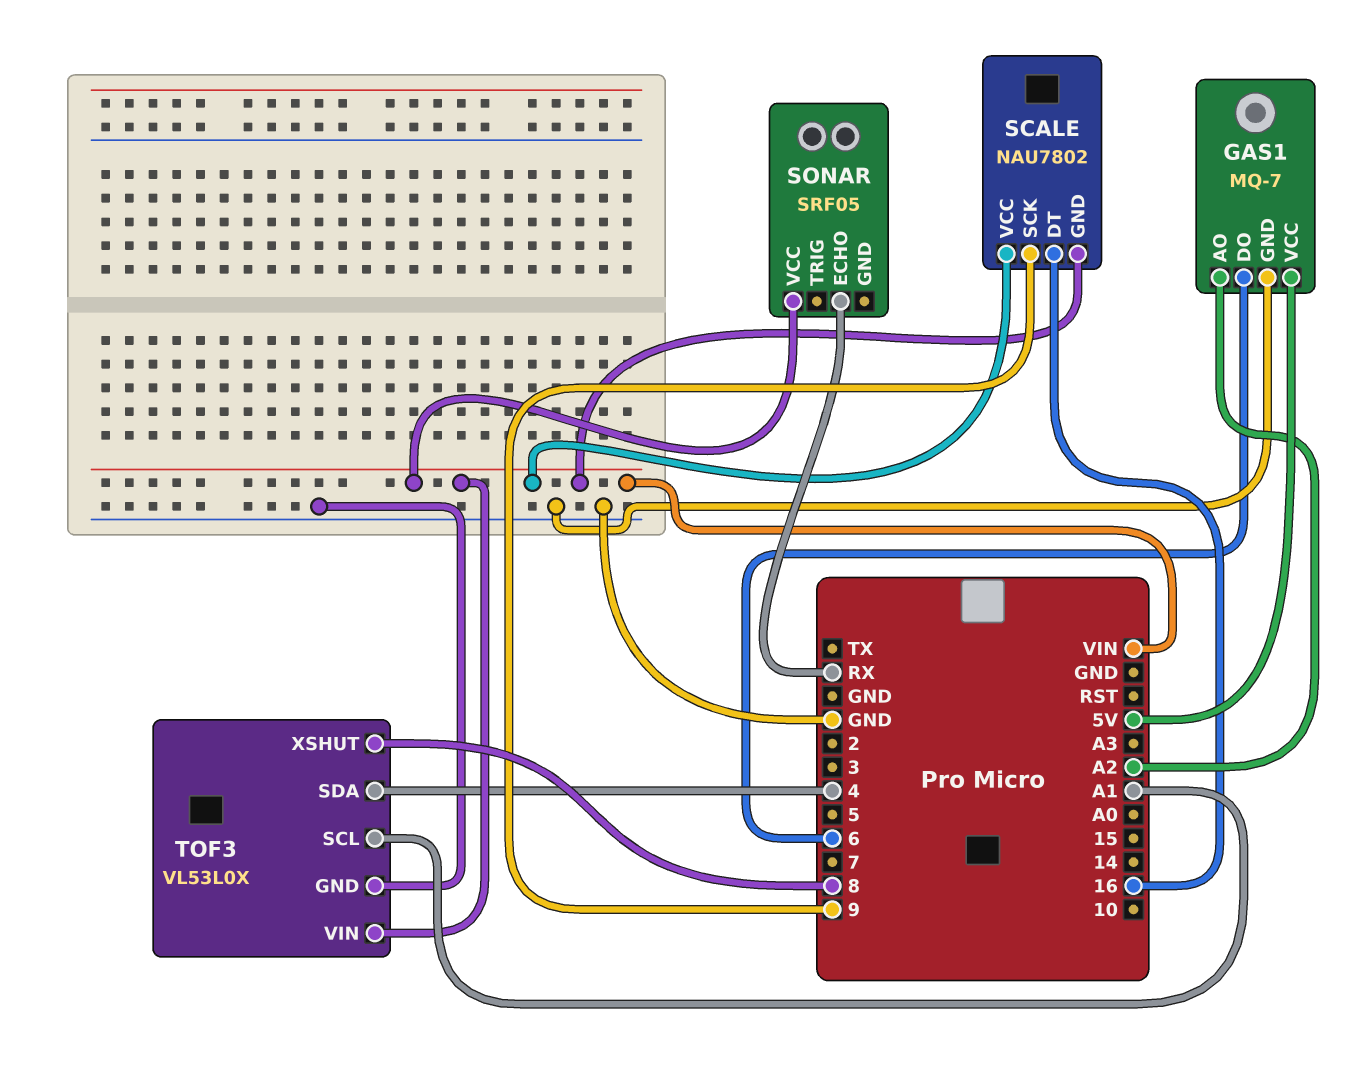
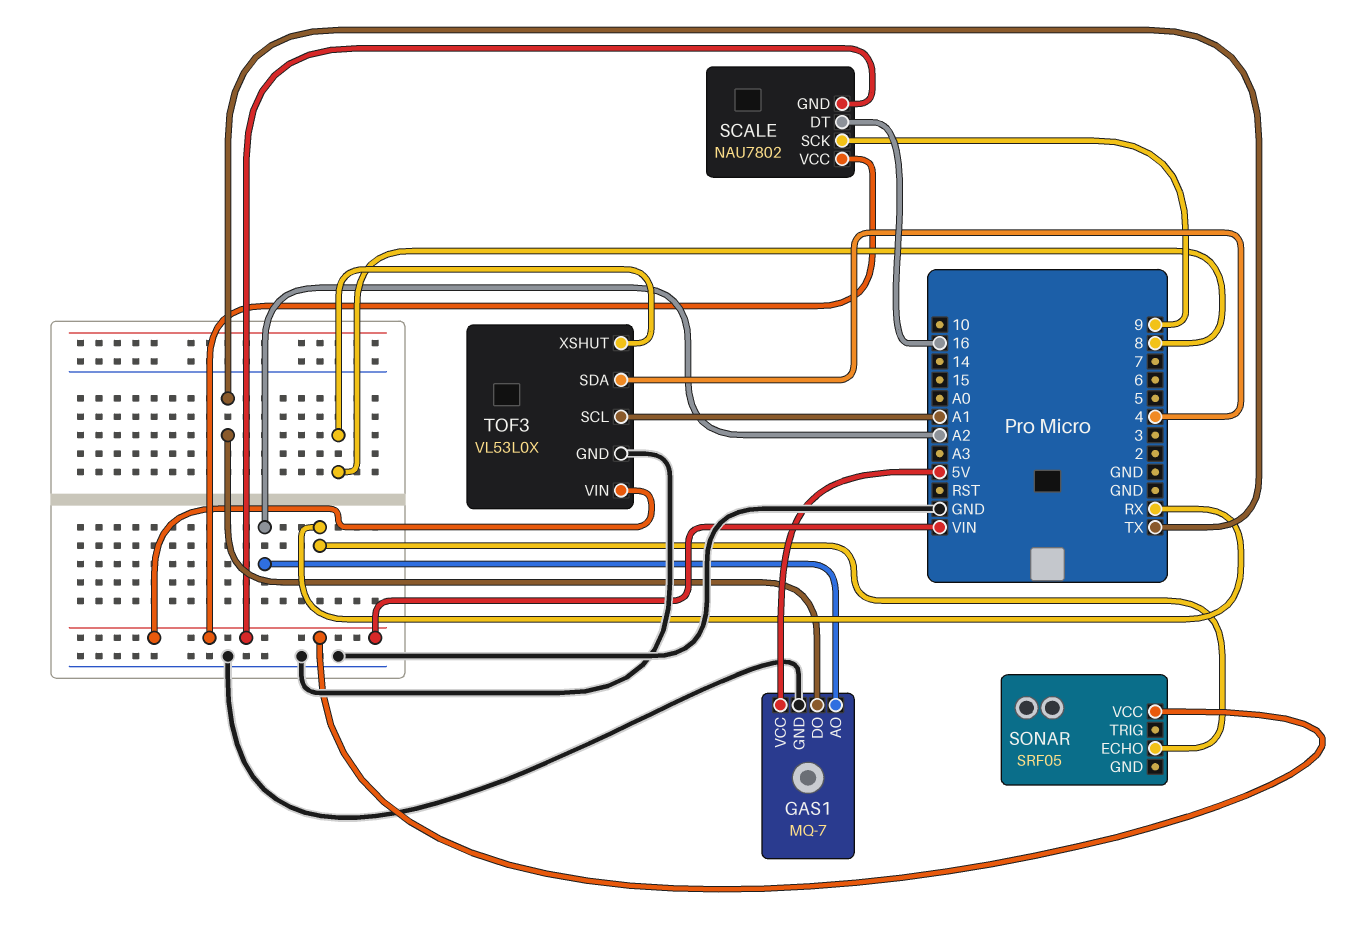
GAS1 pin DO: 6 -> TX

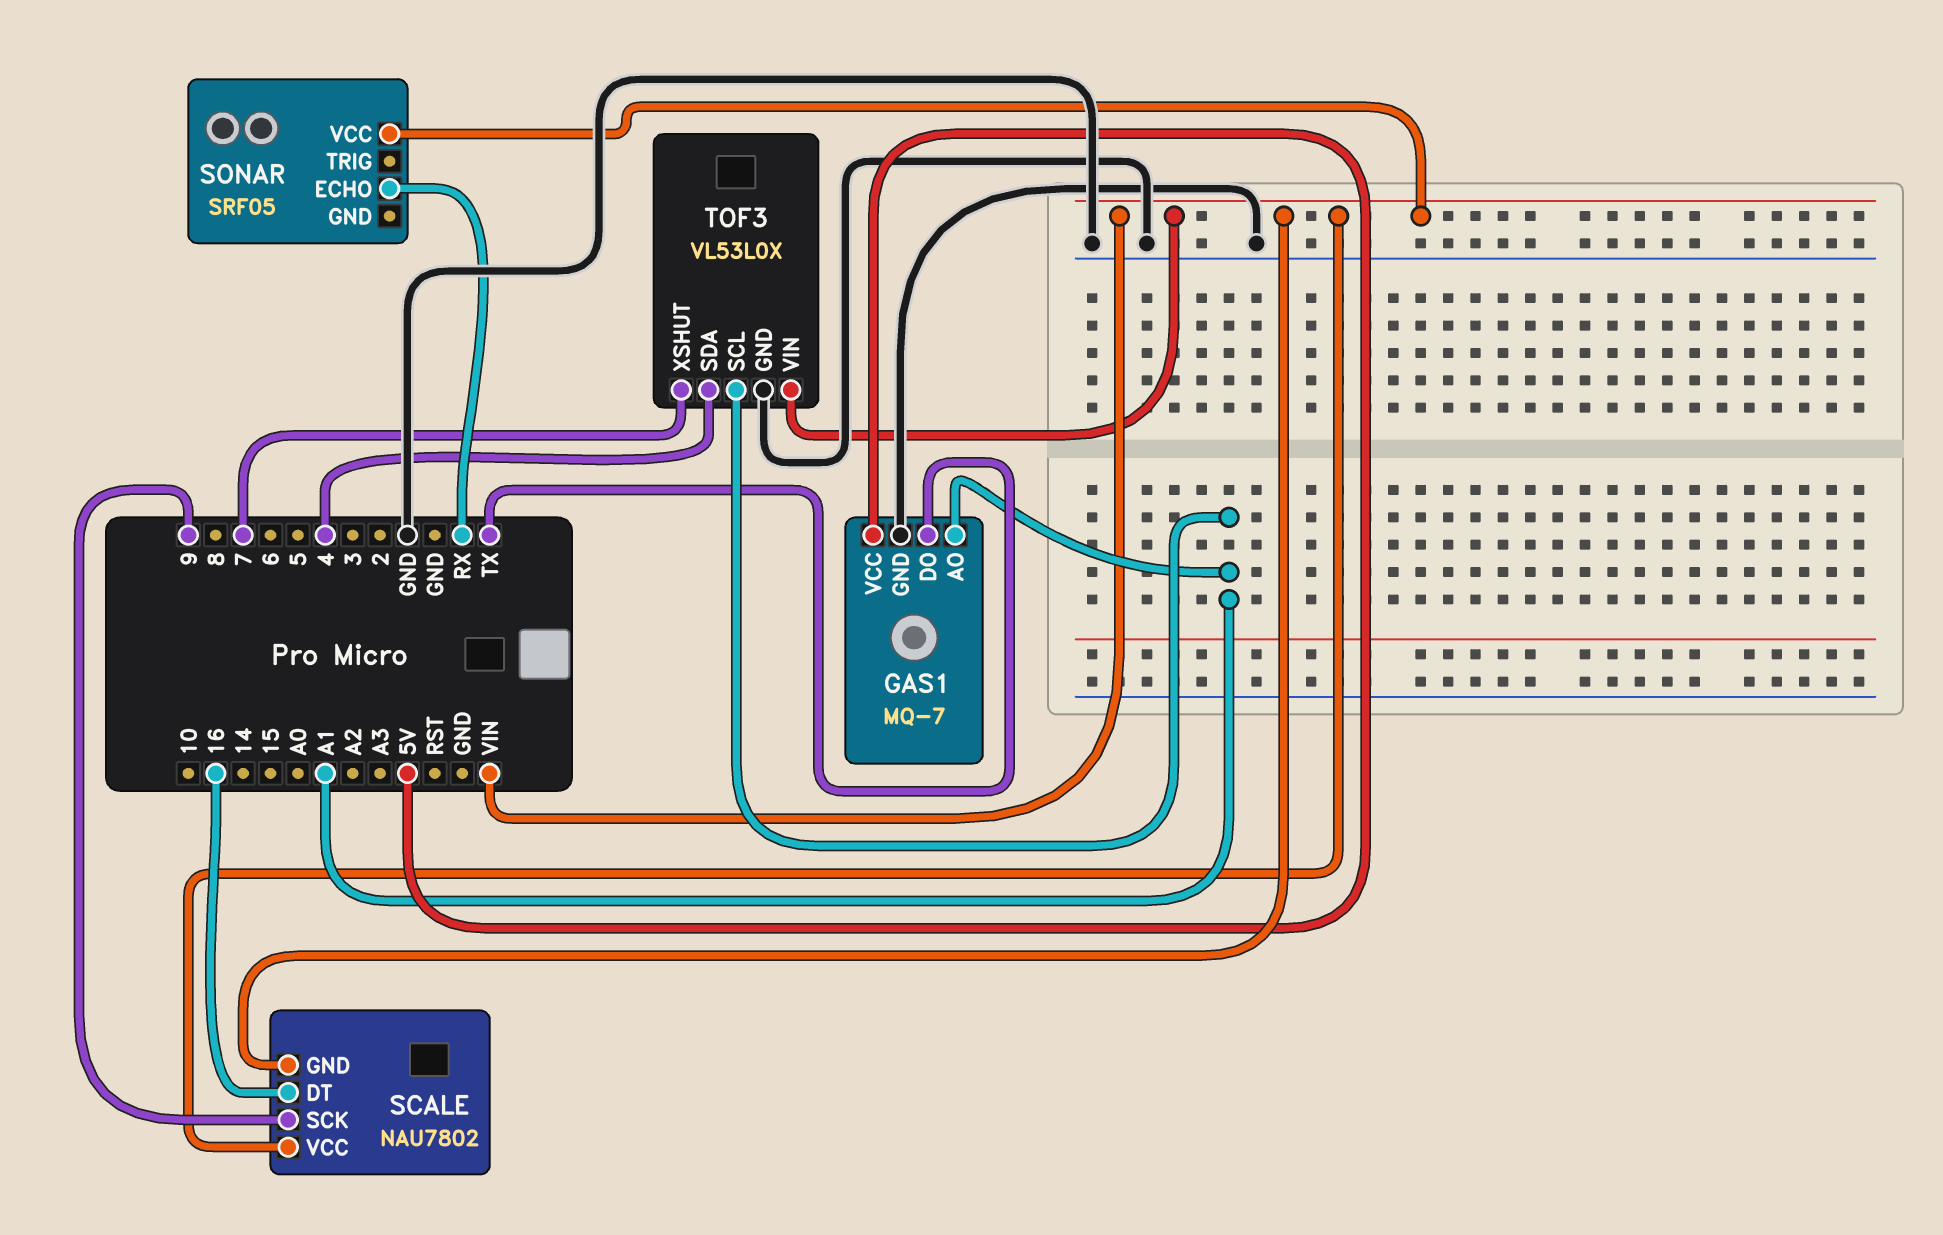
GAS1 pin AO: A2 -> A1
TOF3 pin XSHUT: 8 -> 7

